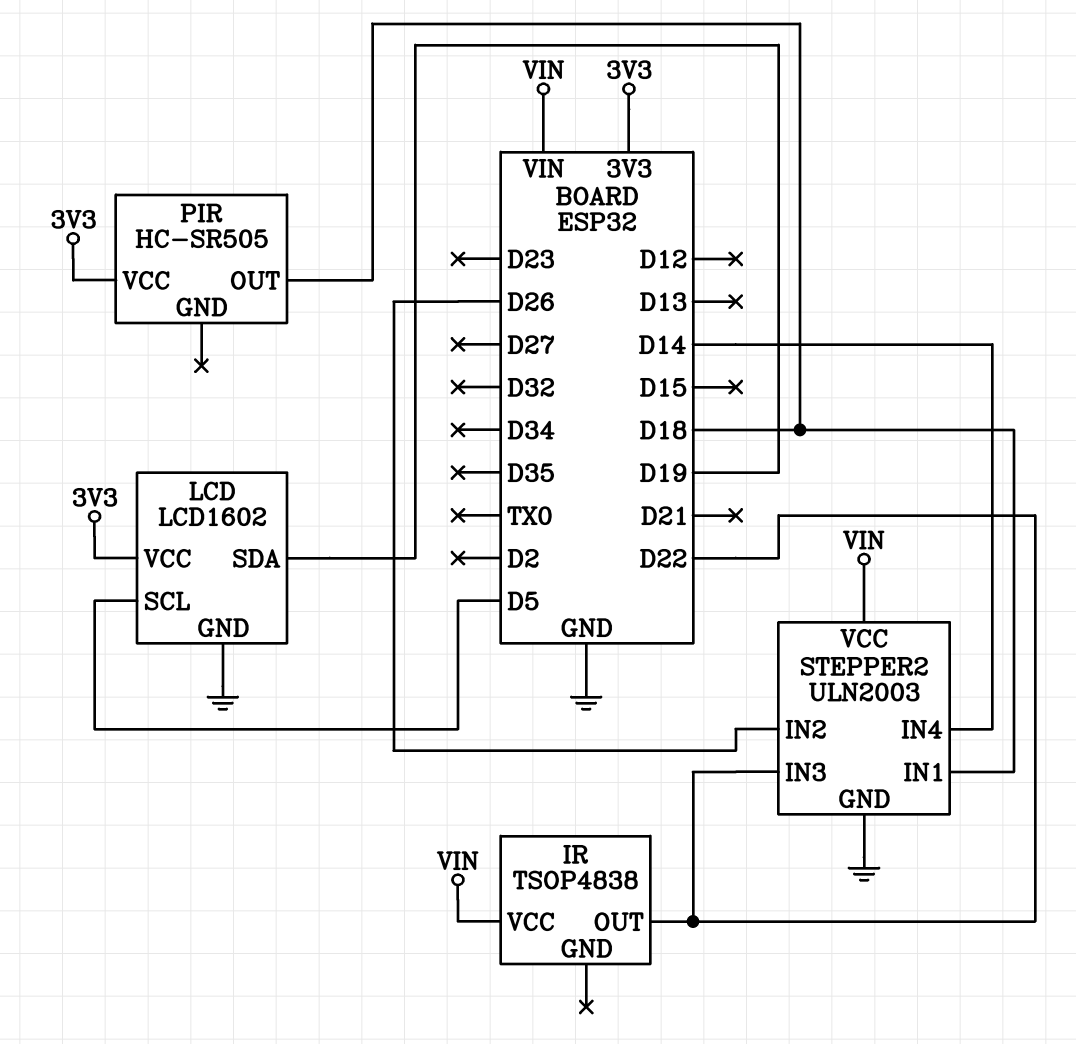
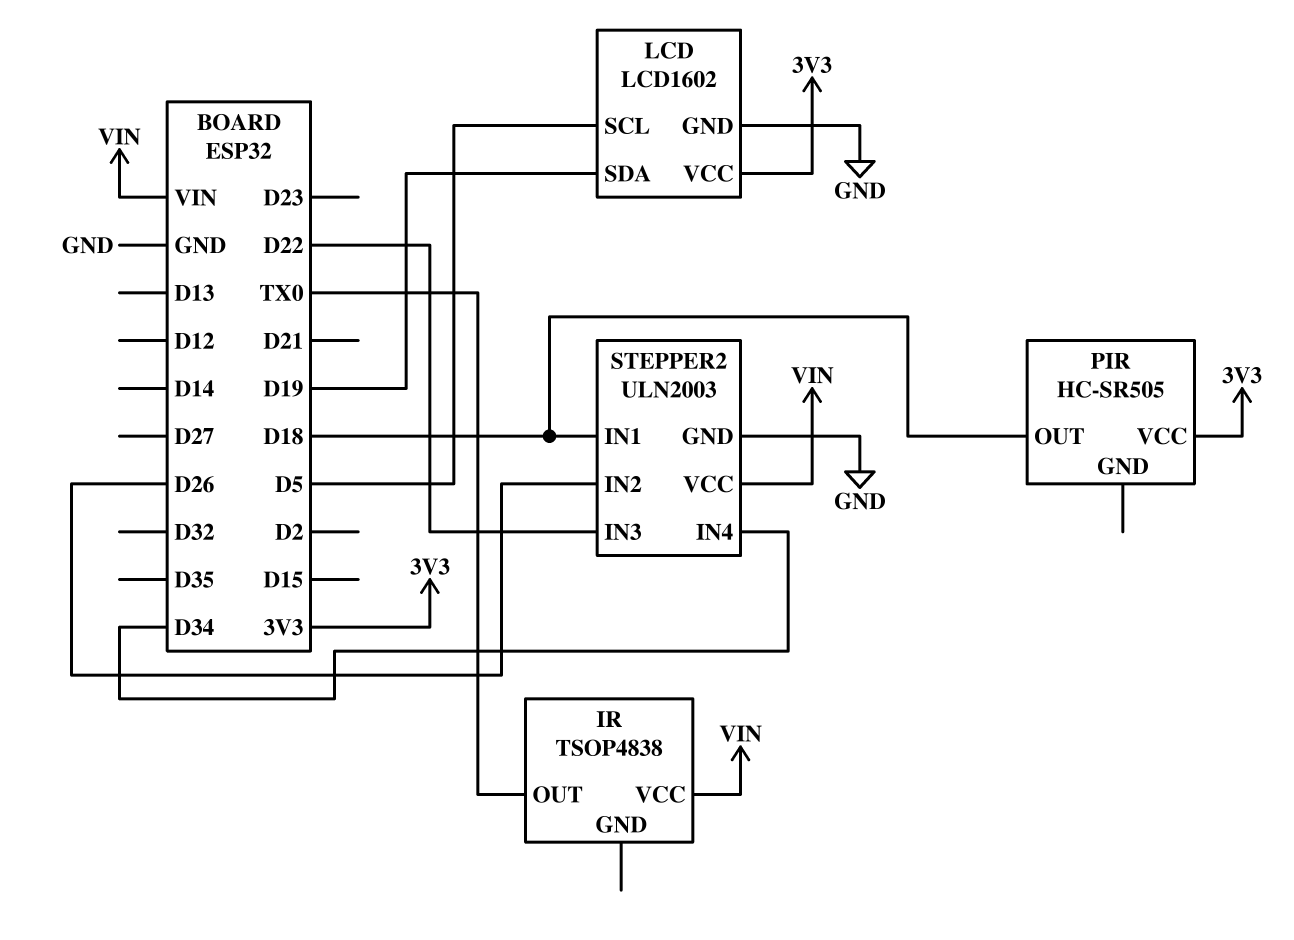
IR pin OUT: D22 -> TX0
STEPPER2 pin IN4: D14 -> D34

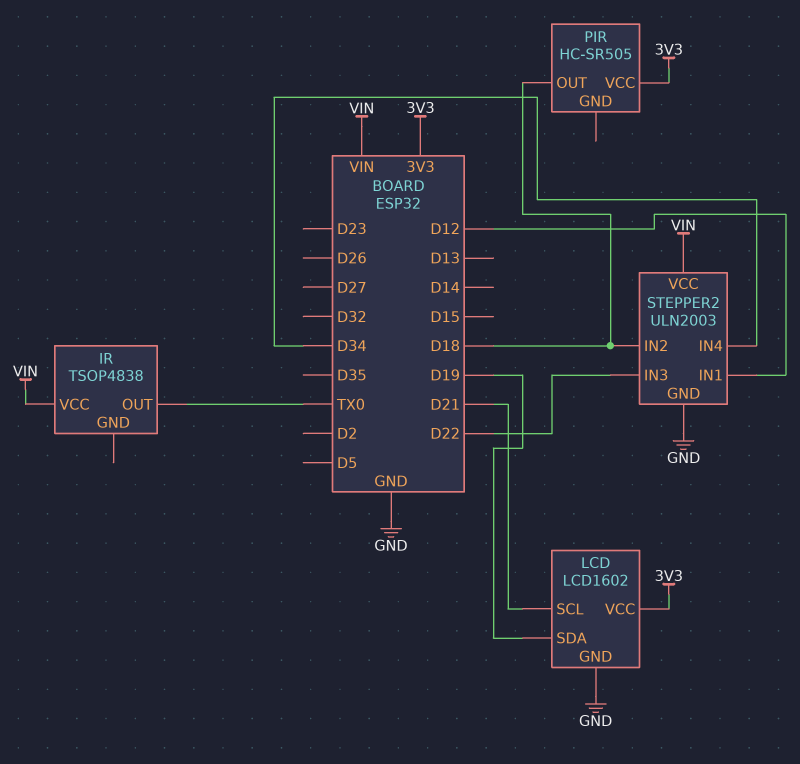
LCD pin SCL: D5 -> D21
STEPPER2 pin IN1: D18 -> D12
STEPPER2 pin IN2: D26 -> D18

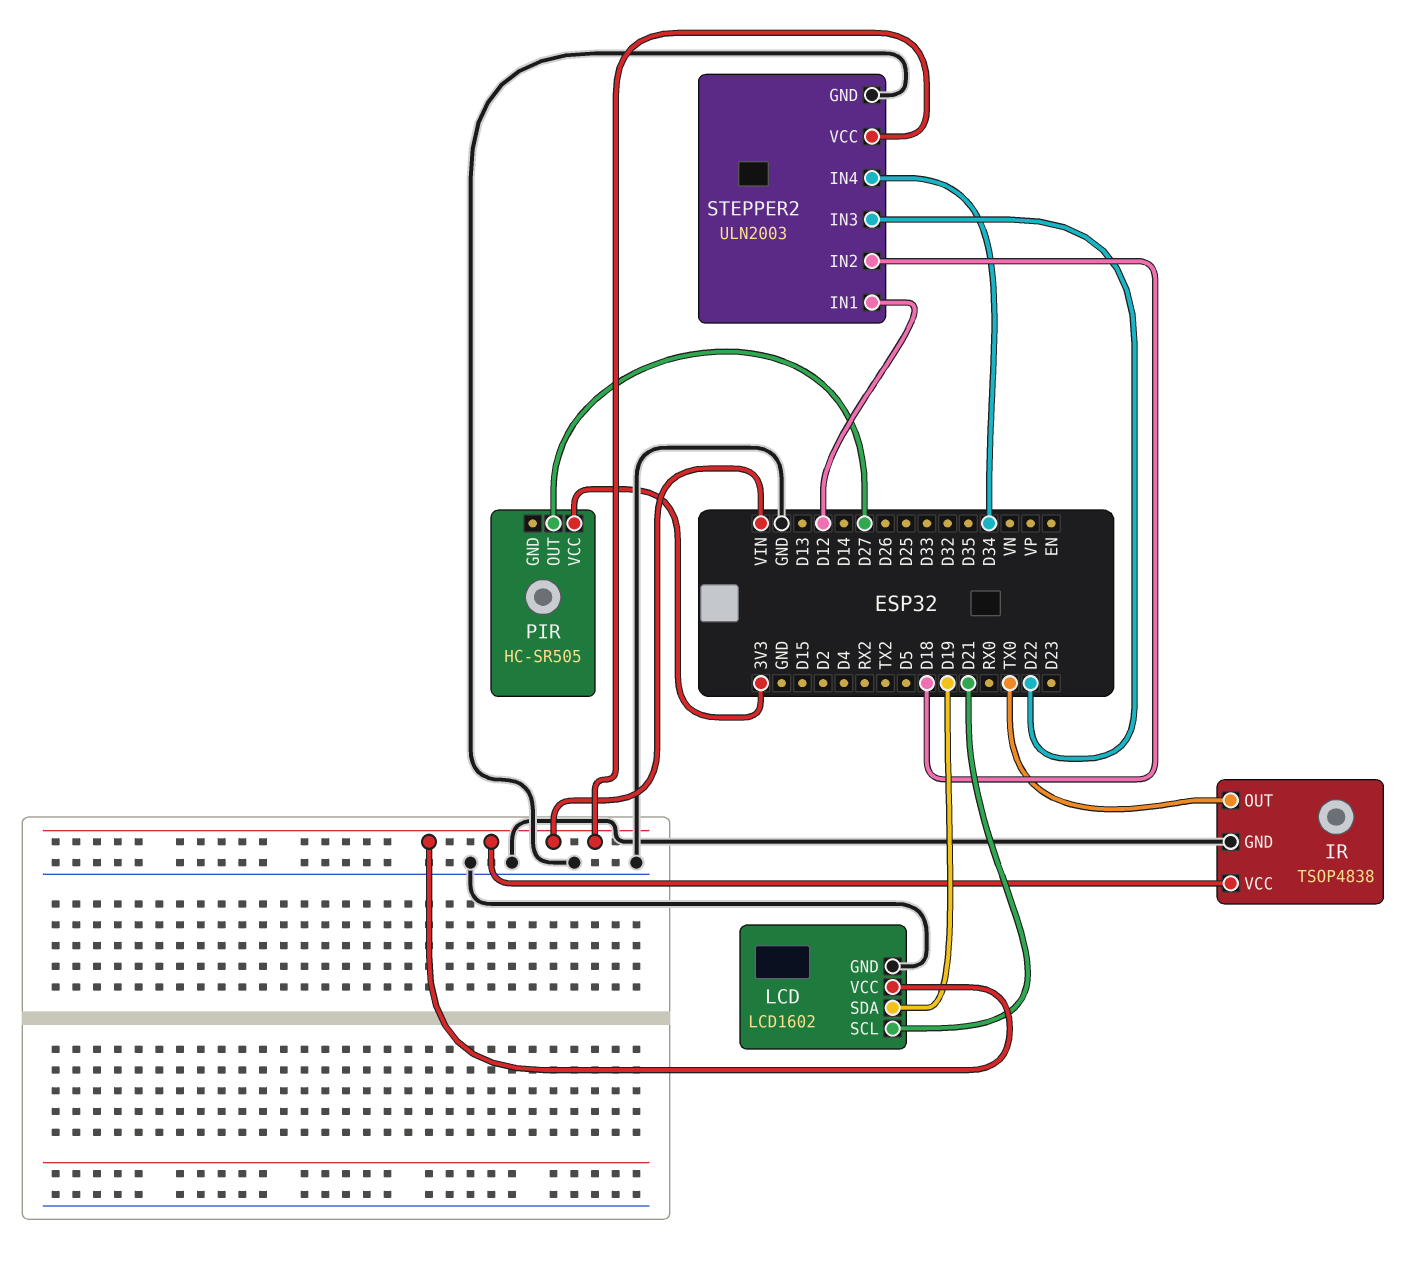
IR pin GND: none -> GND
LCD pin VCC: 3V3 -> VIN
PIR pin OUT: D18 -> D27

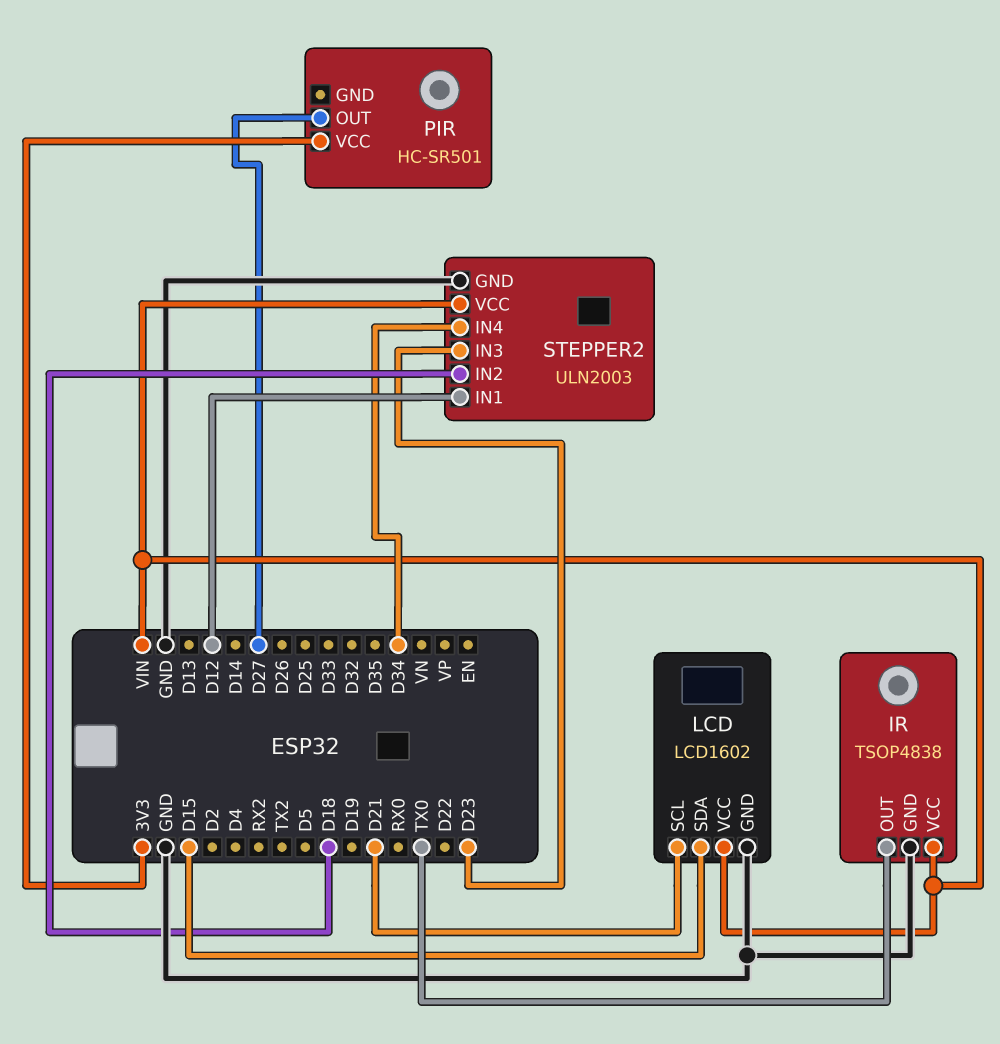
LCD pin SDA: D19 -> D15
PIR: HC-SR505 -> HC-SR501
STEPPER2 pin IN3: D22 -> D23

